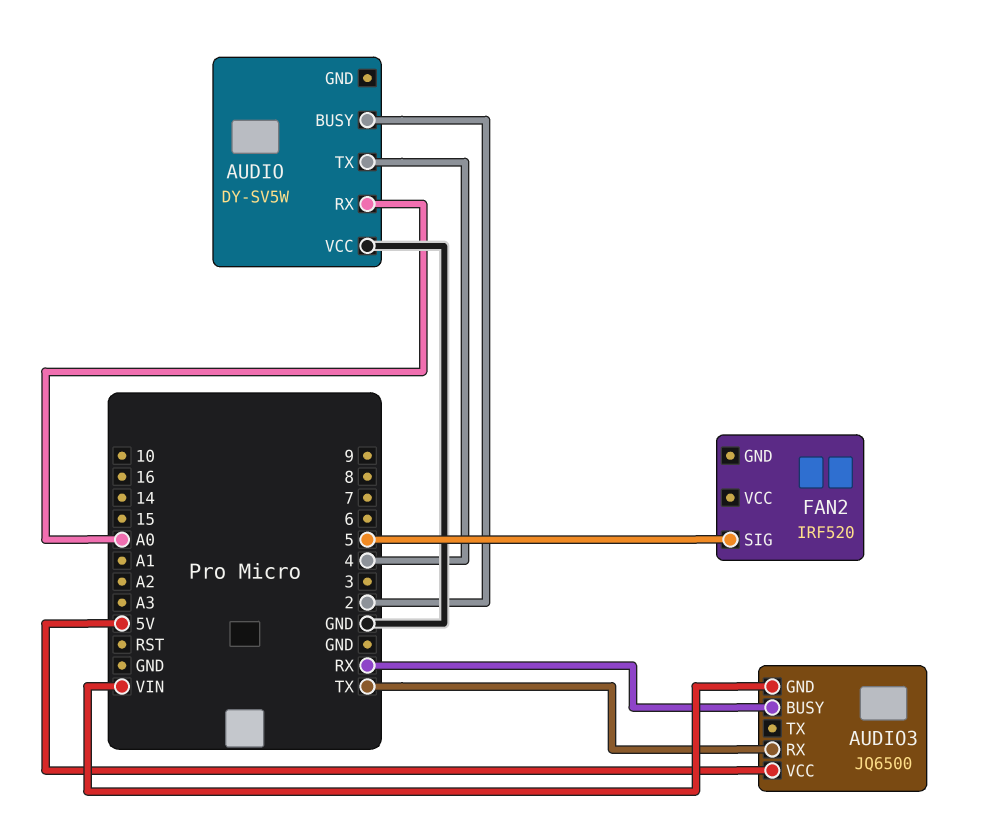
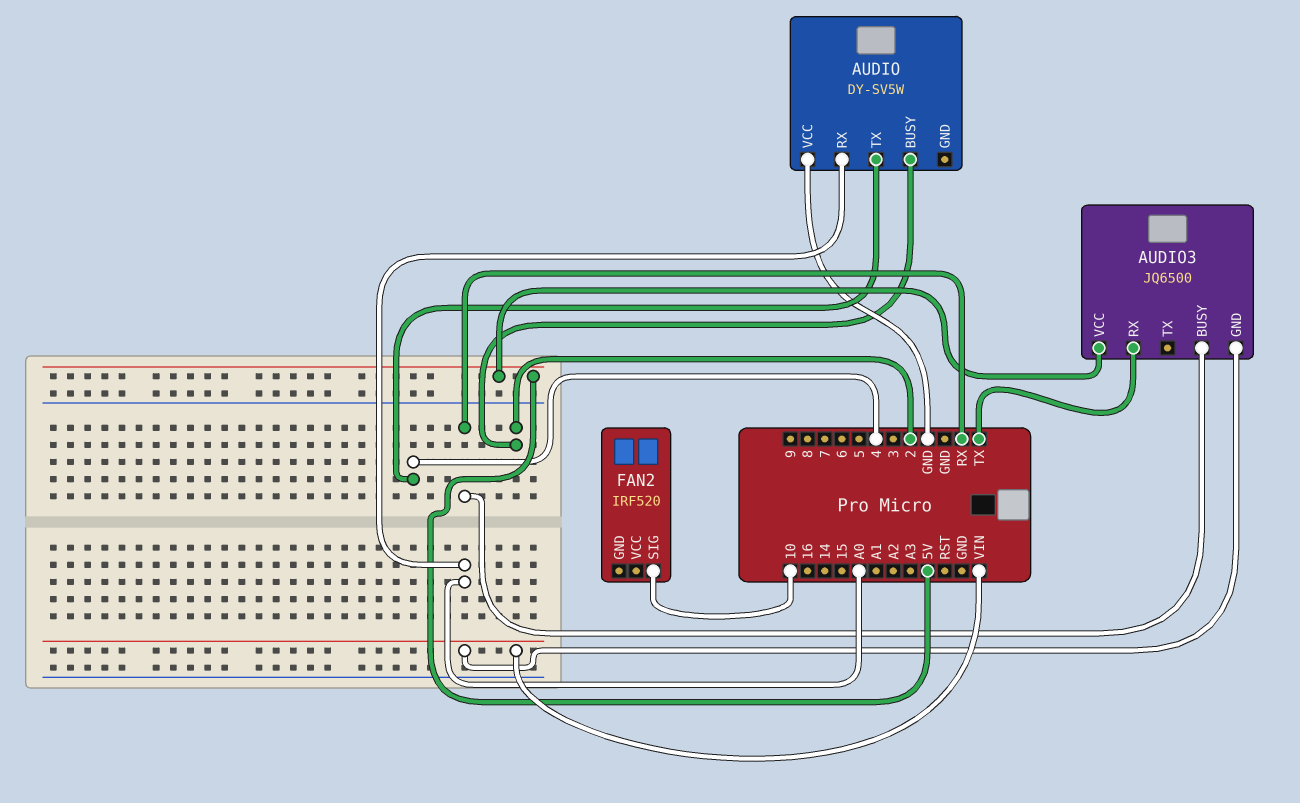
FAN2 pin SIG: 5 -> 10

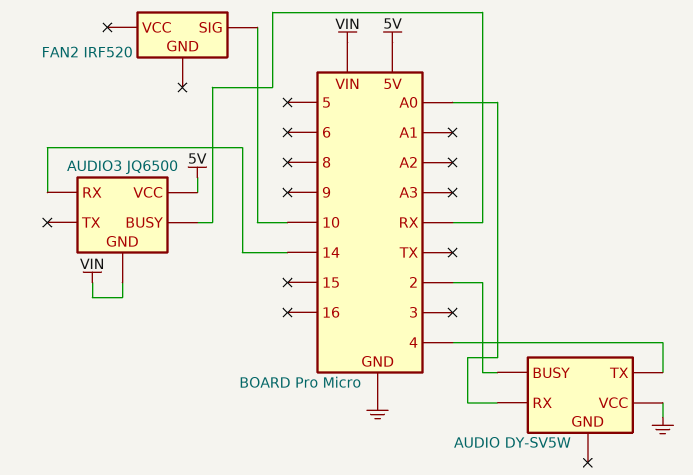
AUDIO3 pin RX: TX -> 14

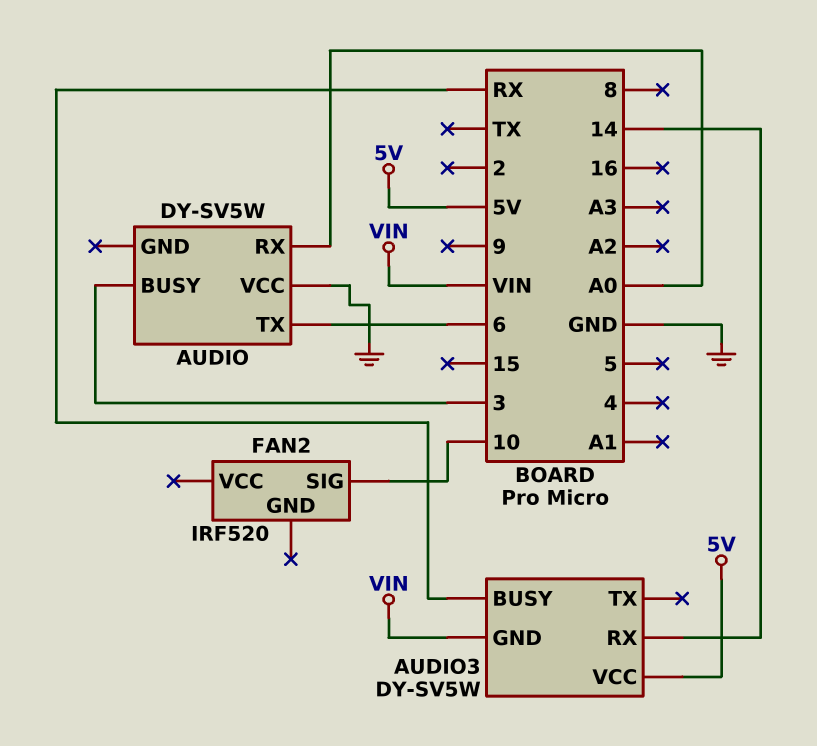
AUDIO pin BUSY: 2 -> 3
AUDIO pin TX: 4 -> 6
AUDIO3: JQ6500 -> DY-SV5W

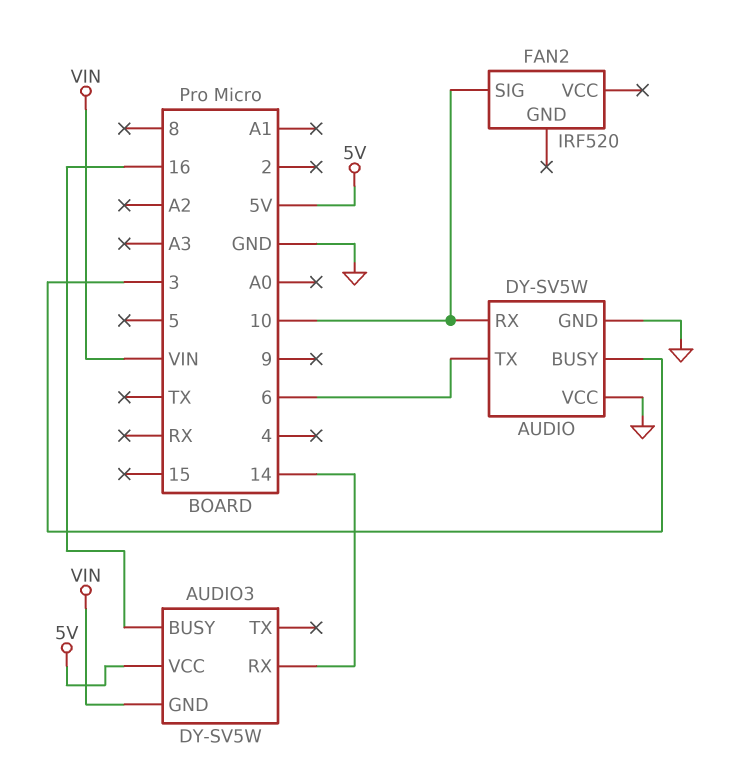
AUDIO pin GND: none -> GND
AUDIO pin RX: A0 -> 10
AUDIO3 pin BUSY: RX -> 16

